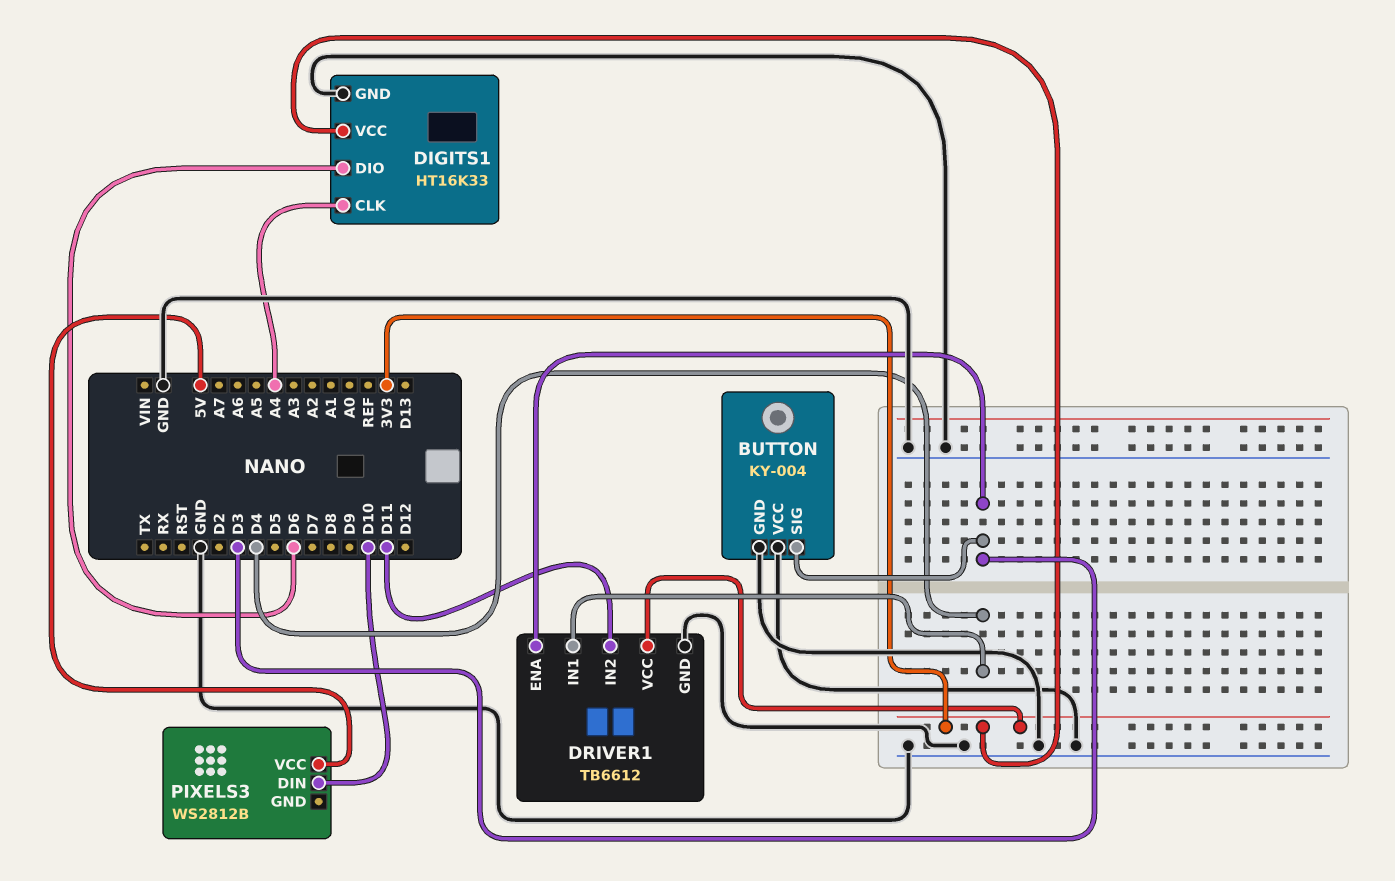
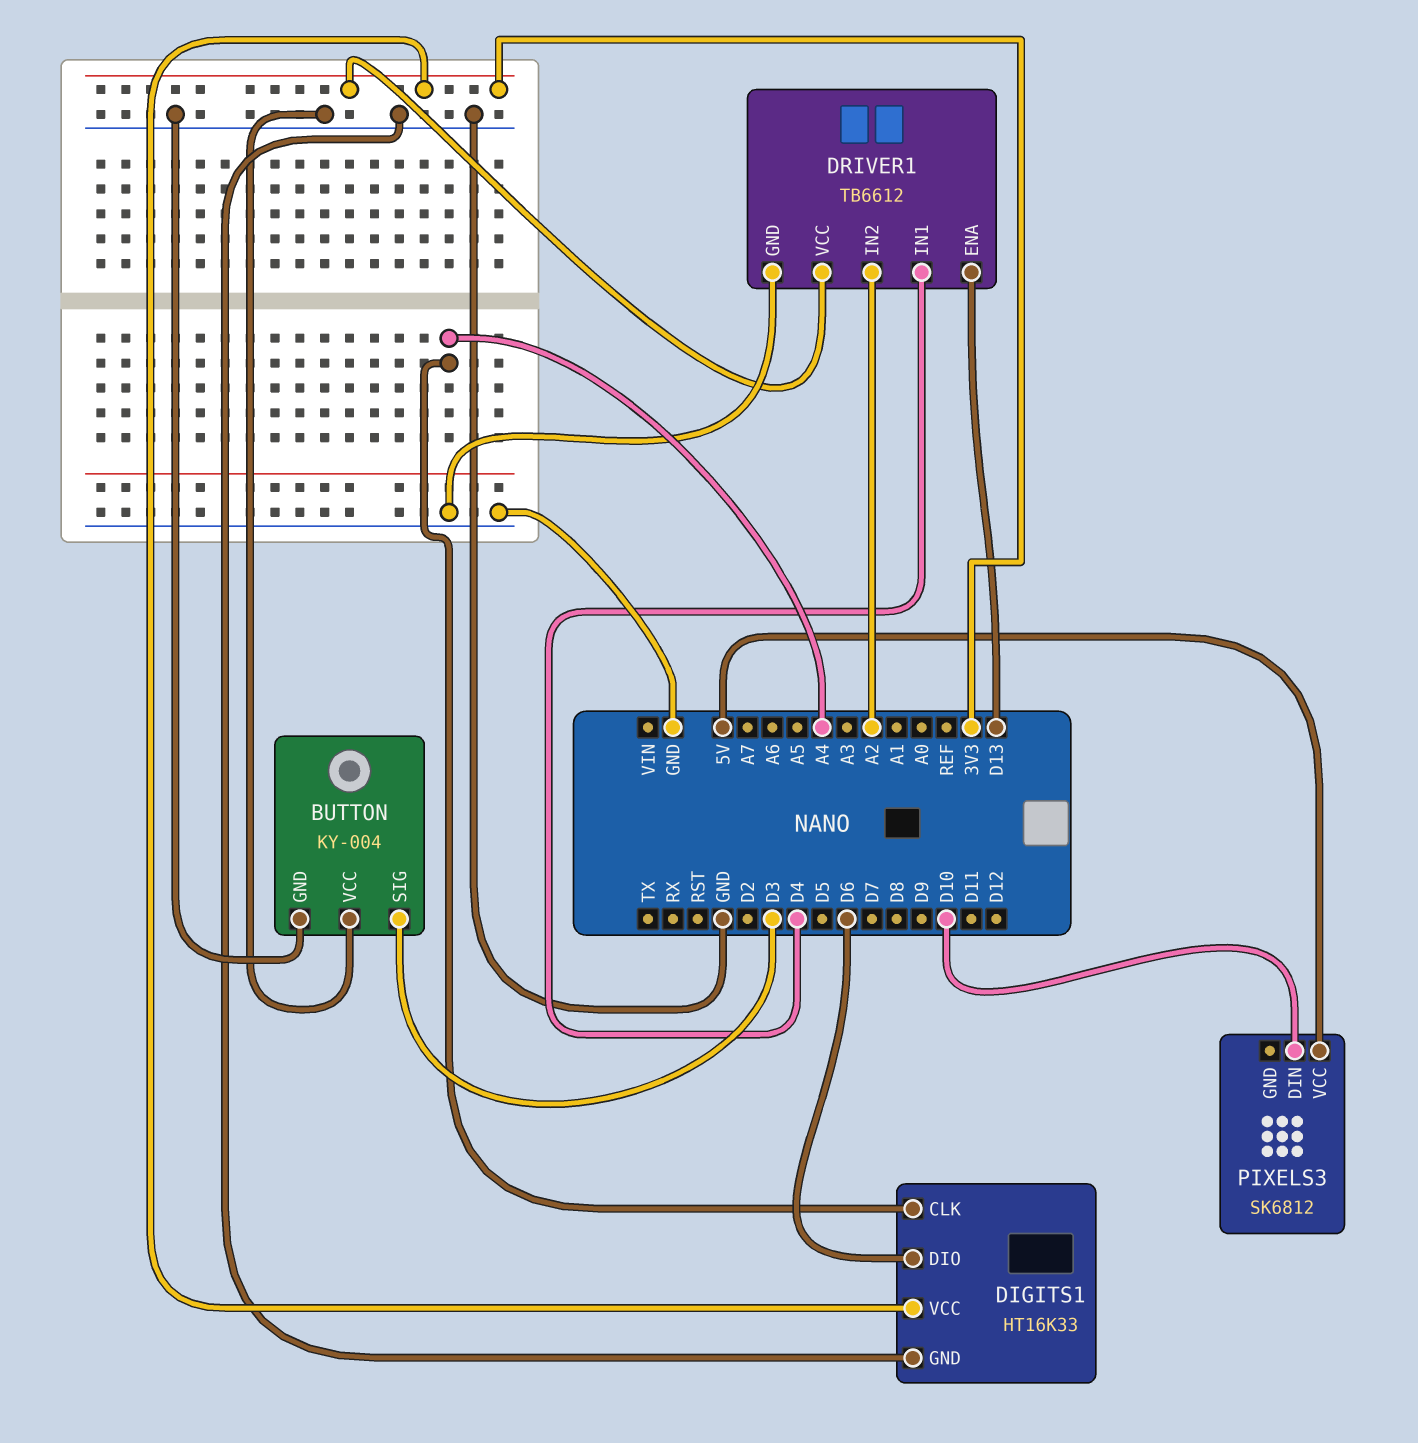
DRIVER1 pin ENA: D3 -> D13
DRIVER1 pin IN2: D11 -> A2
PIXELS3: WS2812B -> SK6812

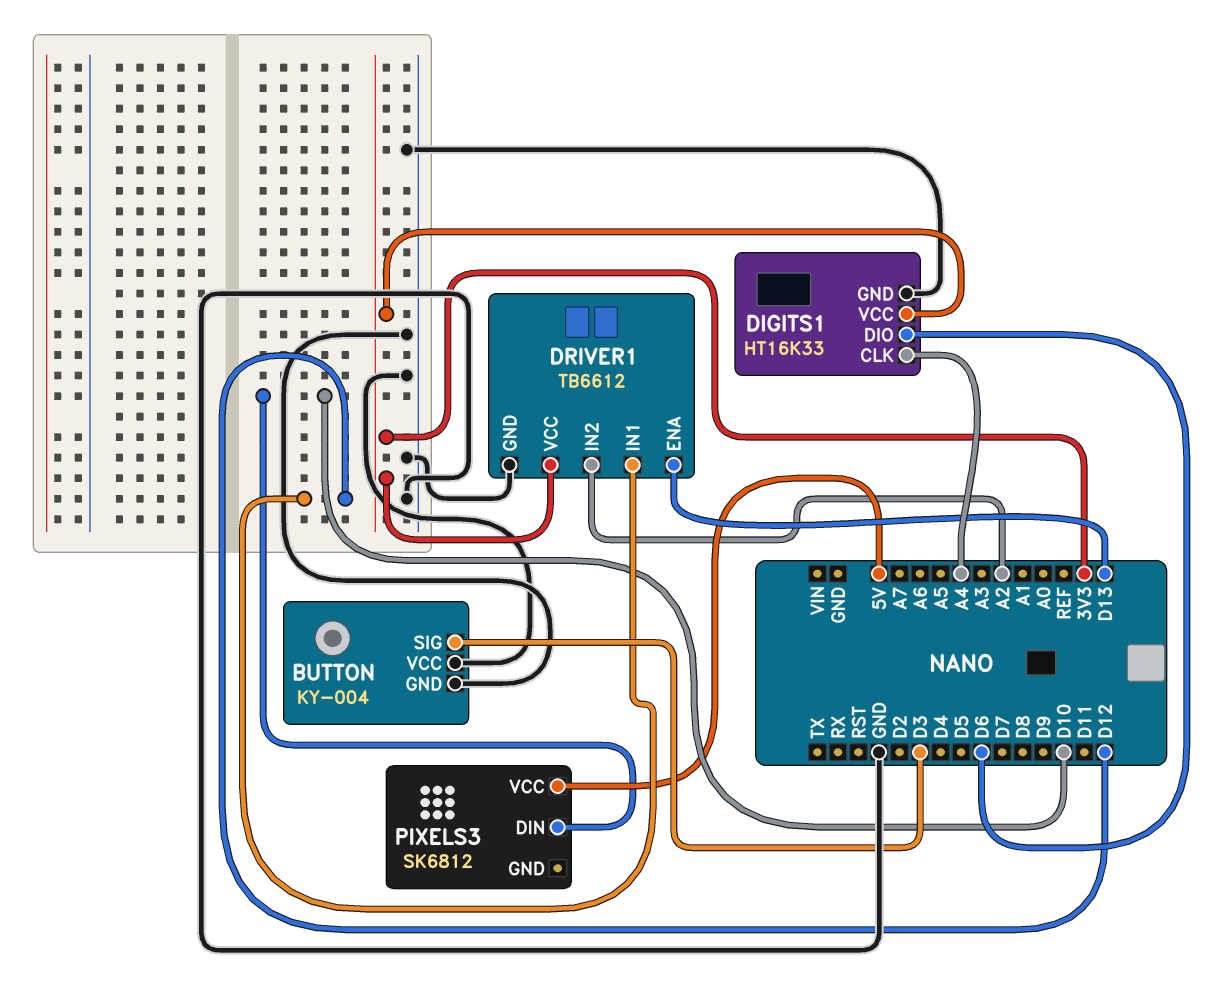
DRIVER1 pin IN1: D4 -> D12

